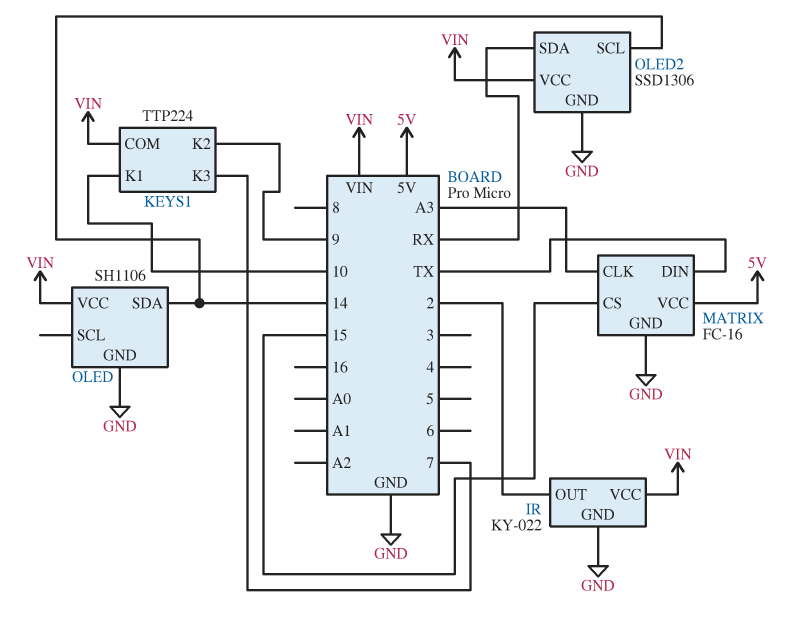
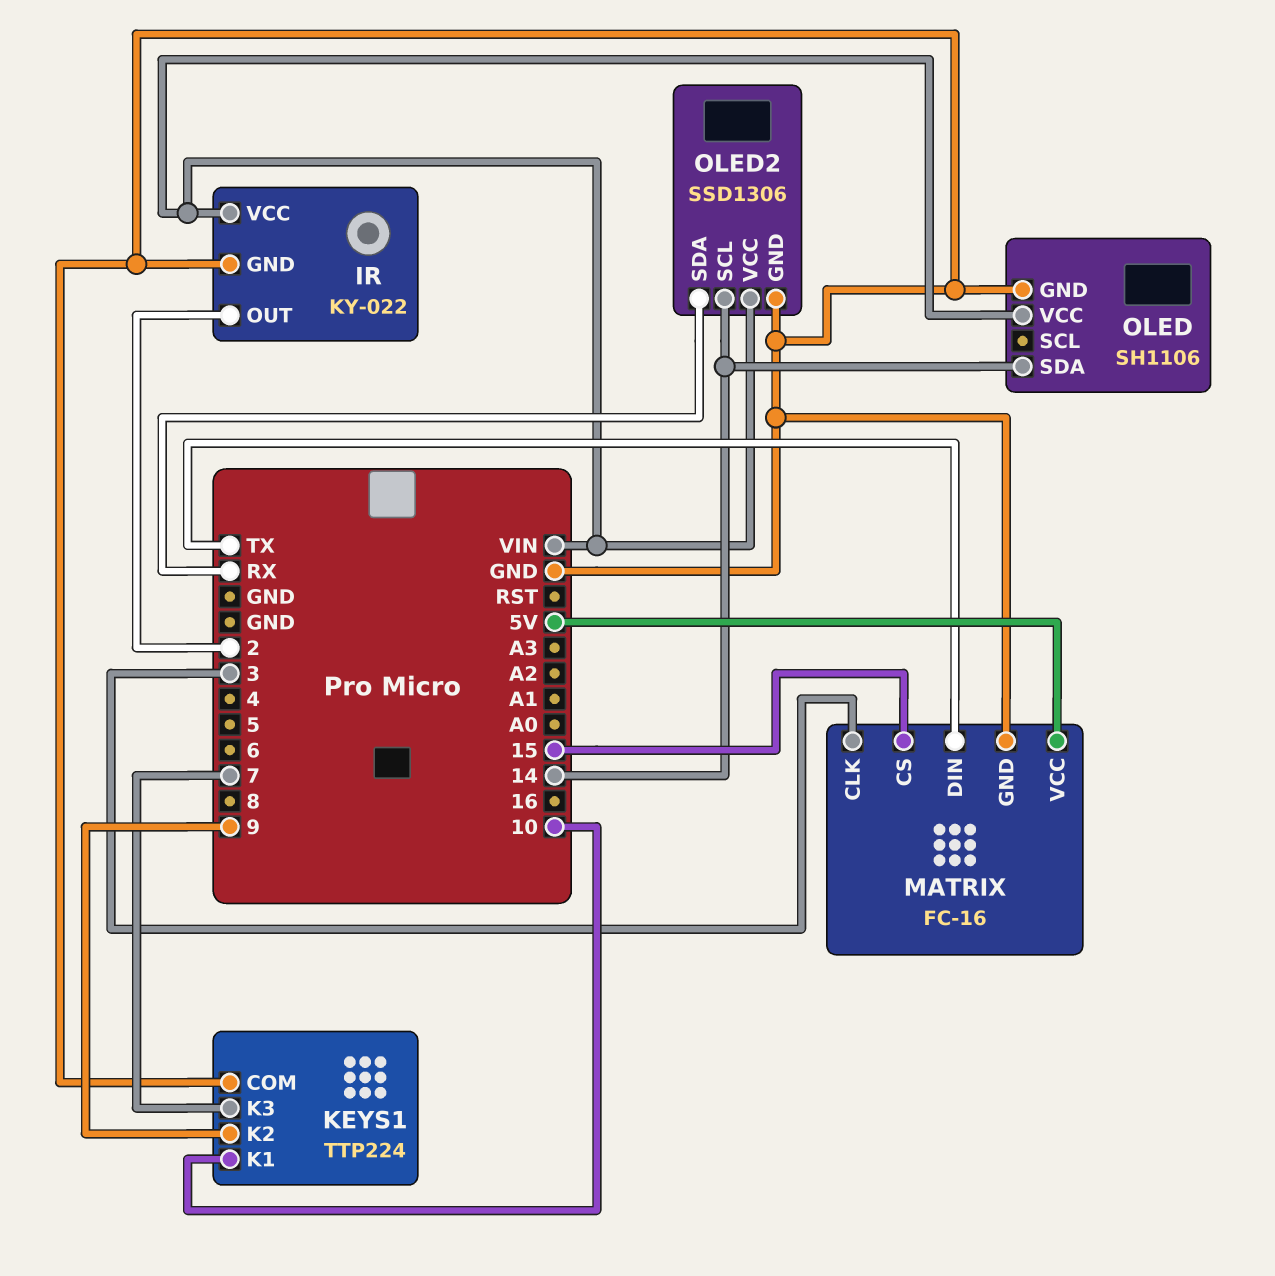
KEYS1 pin COM: VIN -> GND
MATRIX pin CLK: A3 -> 3

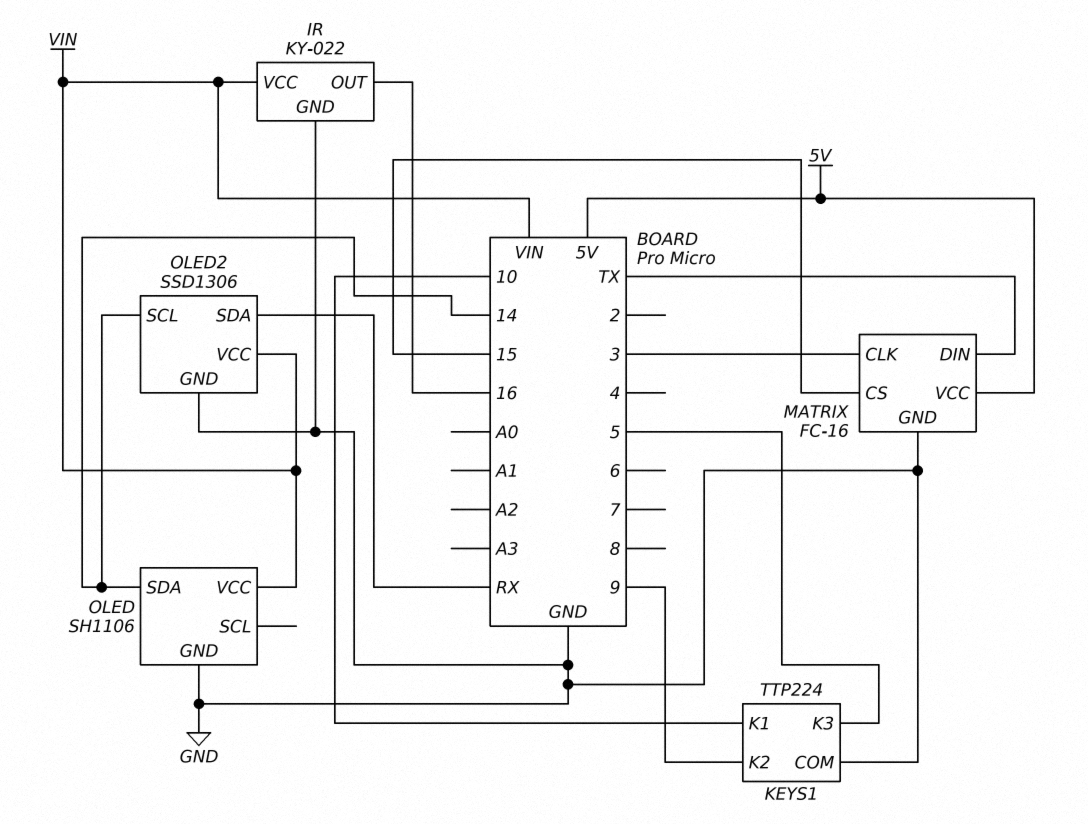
IR pin OUT: 2 -> 16
KEYS1 pin K3: 7 -> 5

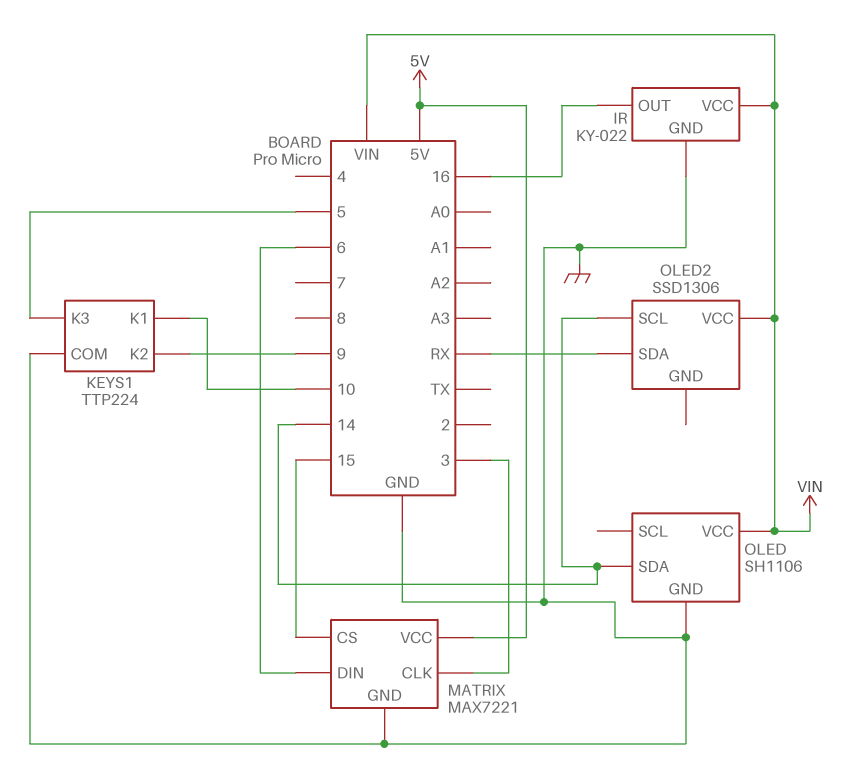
MATRIX: FC-16 -> MAX7221
MATRIX pin DIN: TX -> 6
OLED2 pin GND: GND -> none

